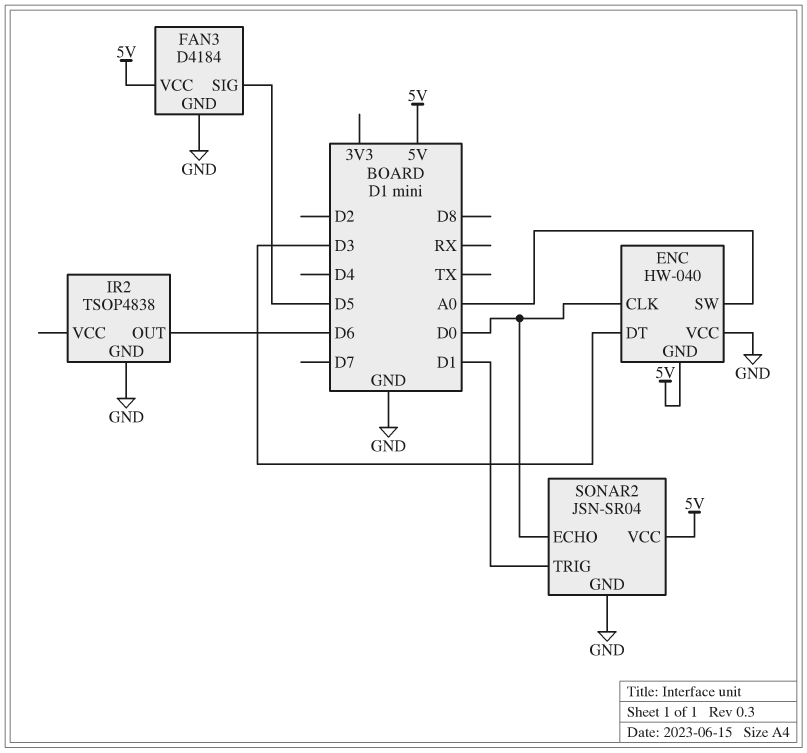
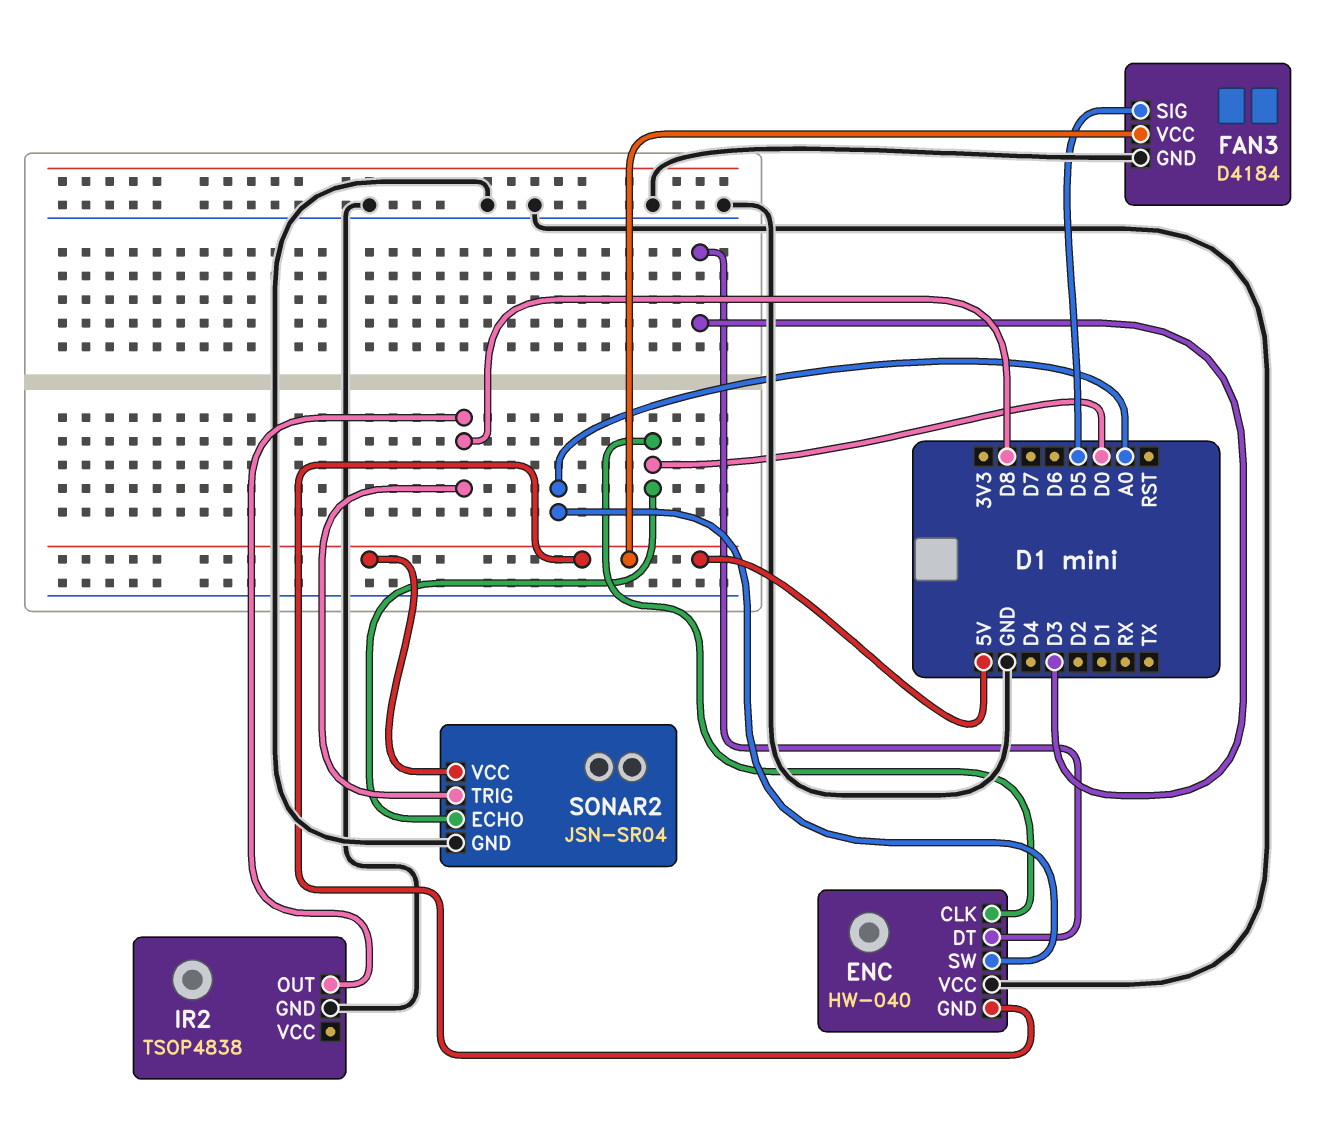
IR2 pin OUT: D6 -> D8
SONAR2 pin TRIG: D1 -> D8

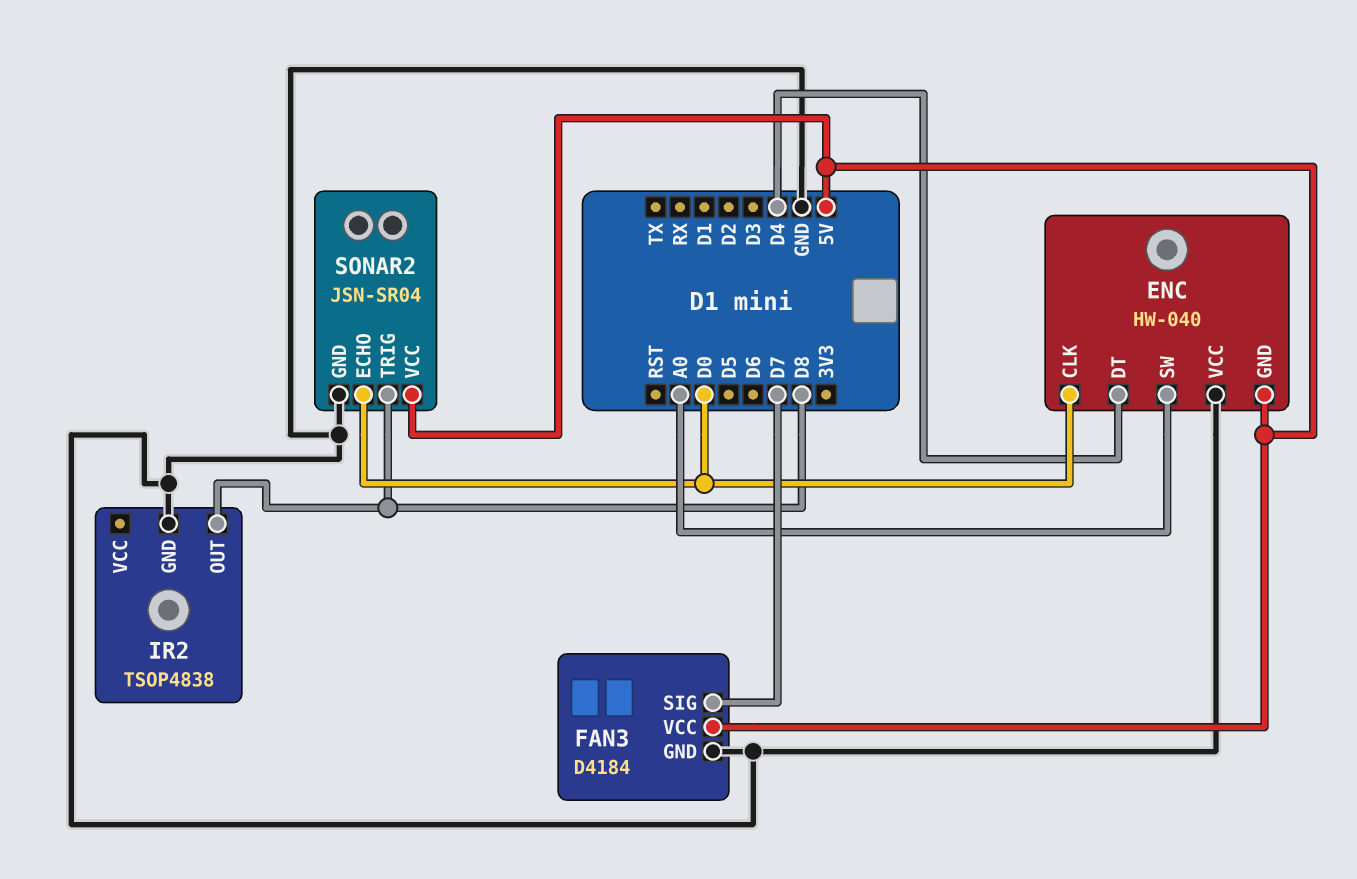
ENC pin DT: D3 -> D4
FAN3 pin SIG: D5 -> D7

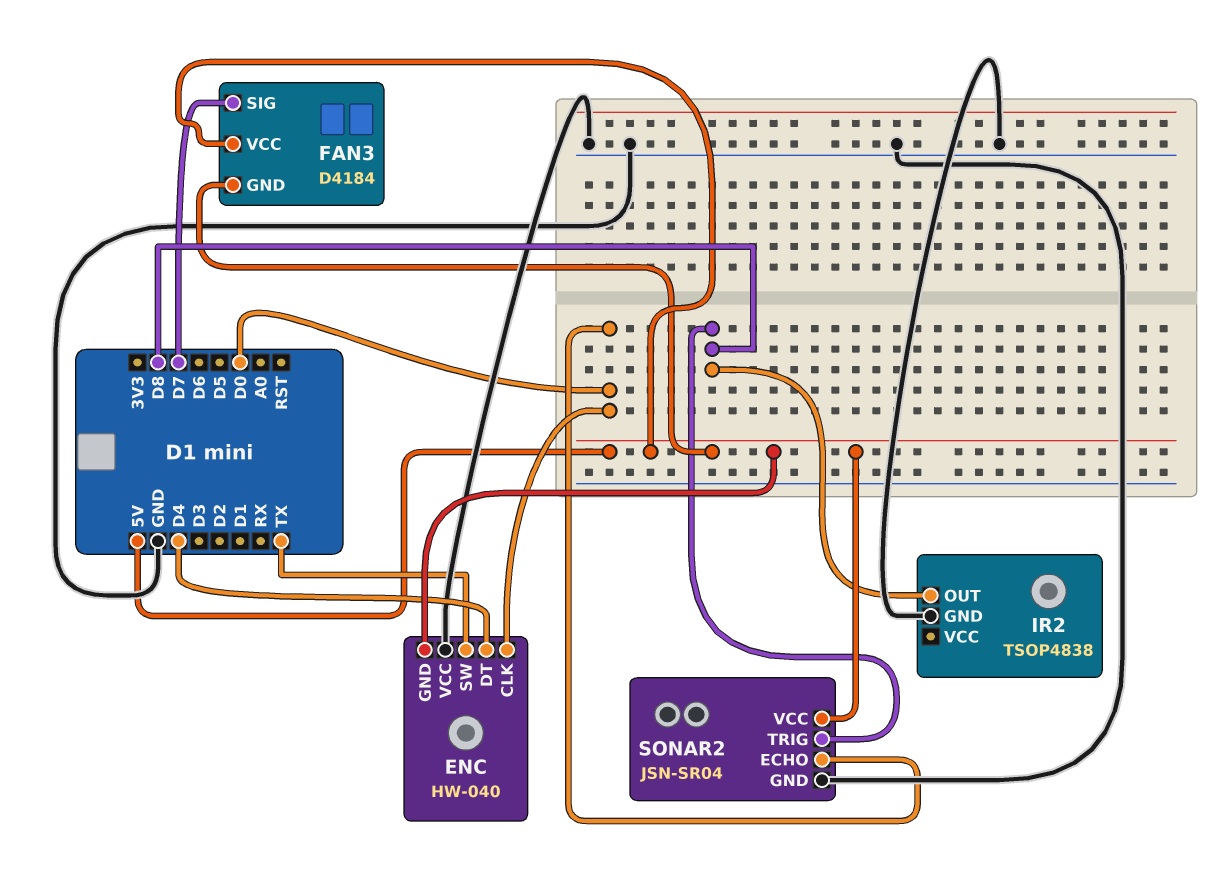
ENC pin SW: A0 -> TX
FAN3 pin GND: GND -> 5V

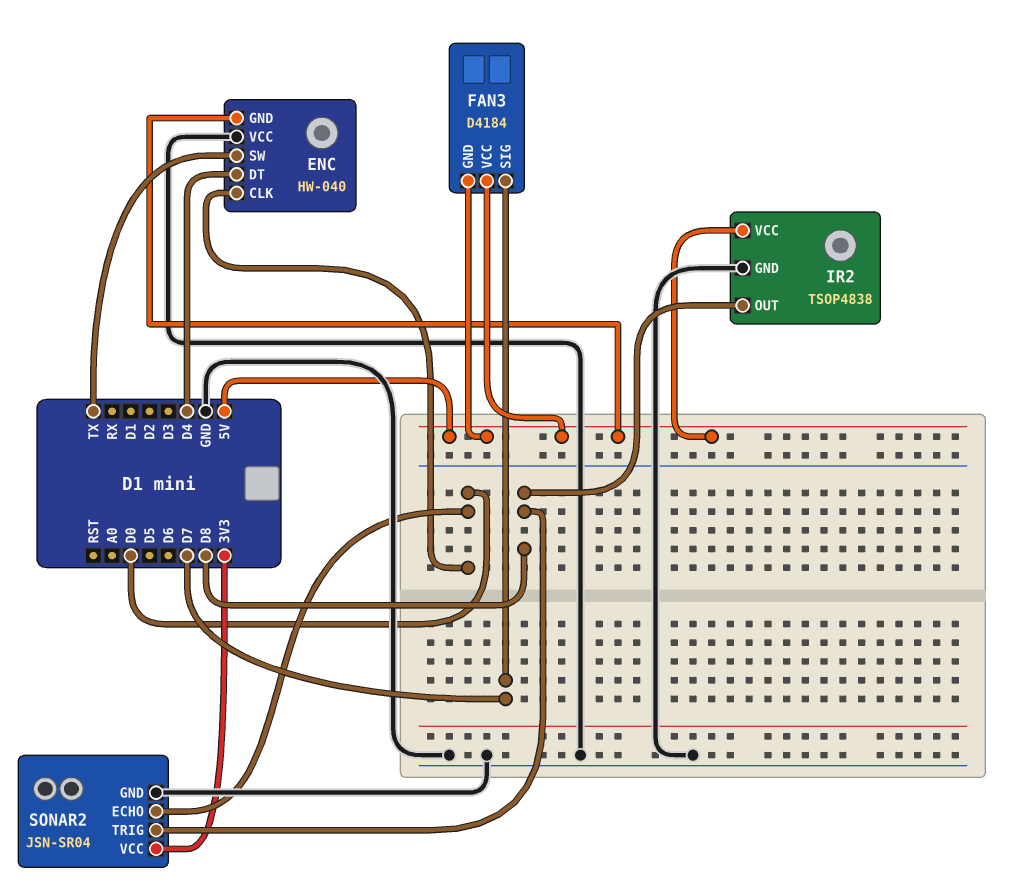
IR2 pin VCC: none -> 5V
SONAR2 pin VCC: 5V -> 3V3

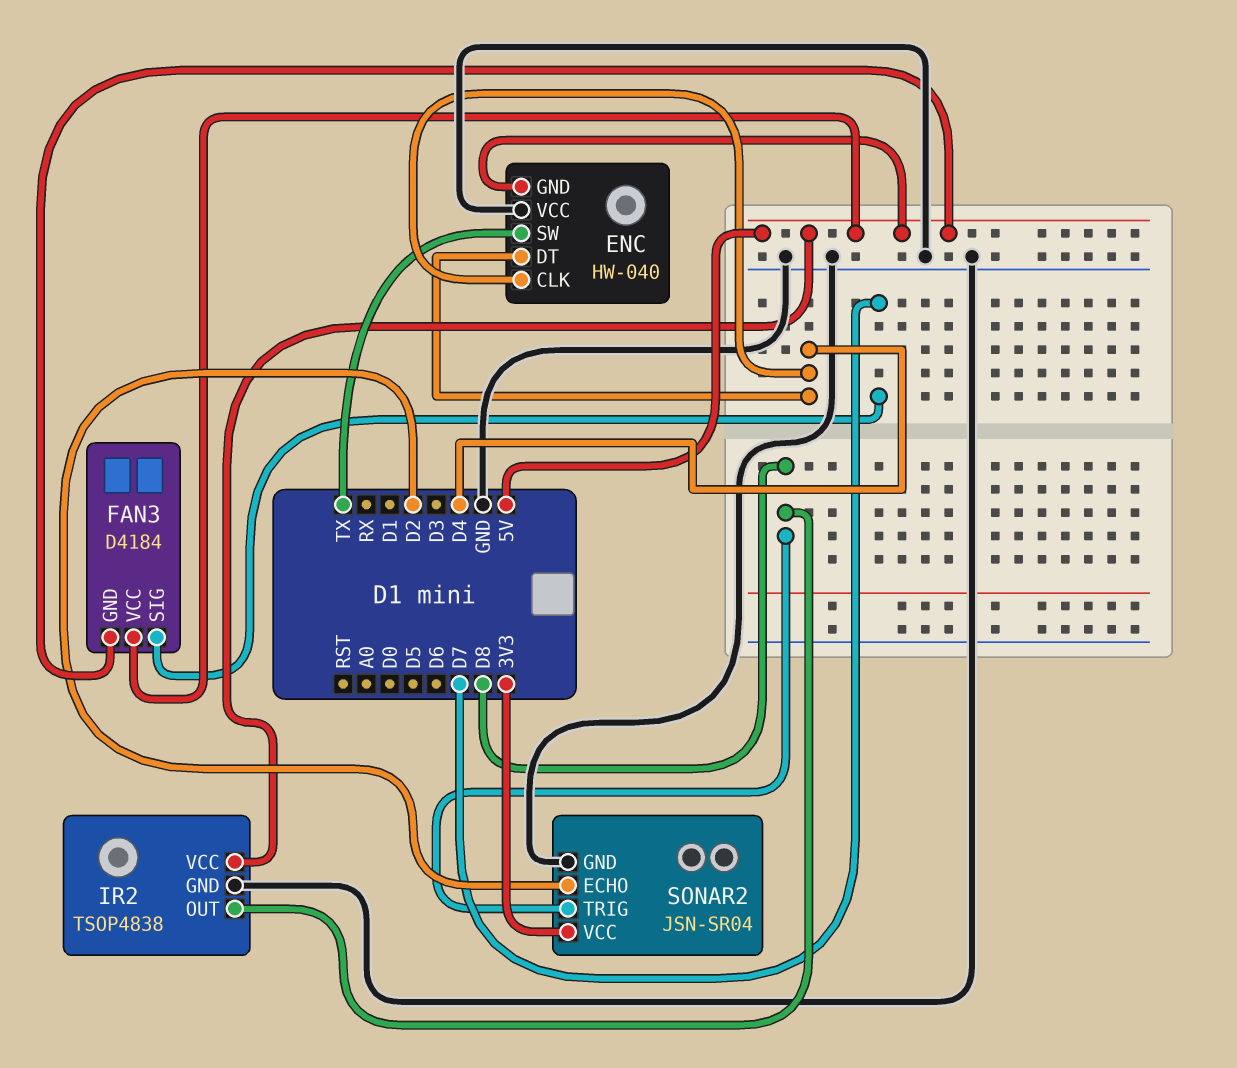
ENC pin CLK: D0 -> D4
SONAR2 pin ECHO: D0 -> D2

